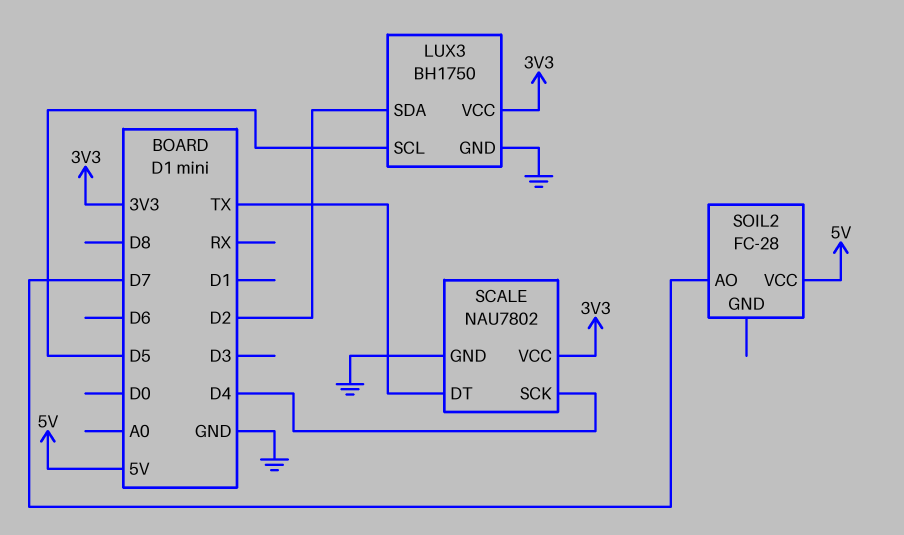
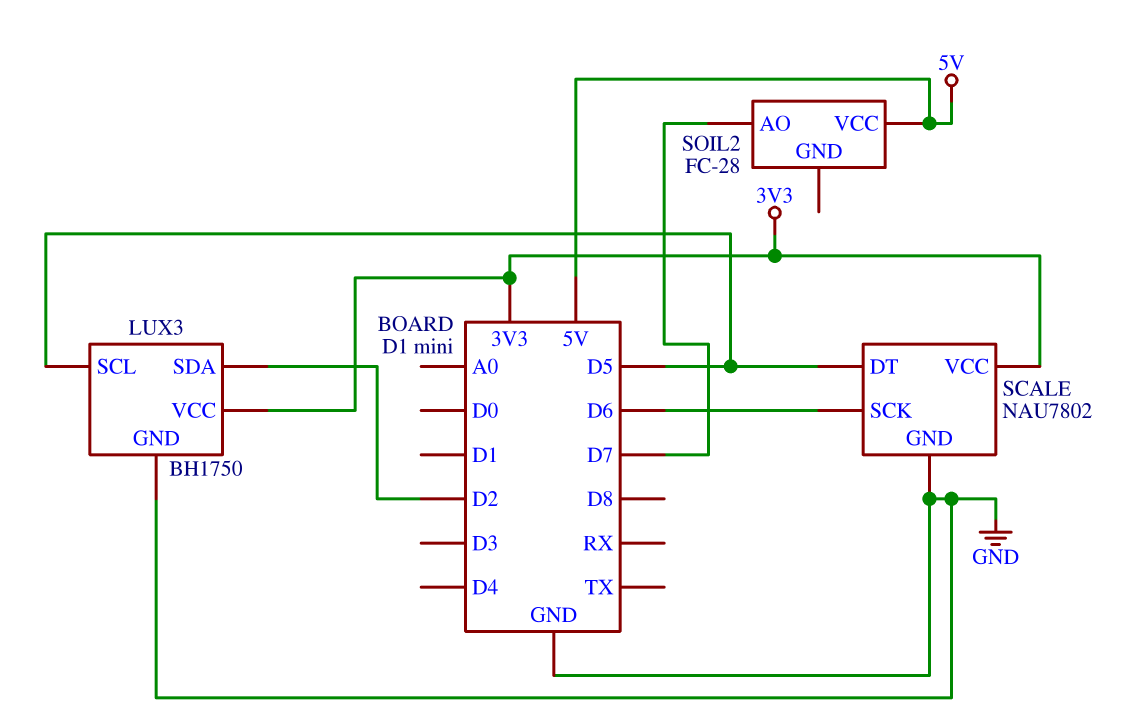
SCALE pin DT: TX -> D5
SCALE pin SCK: D4 -> D6

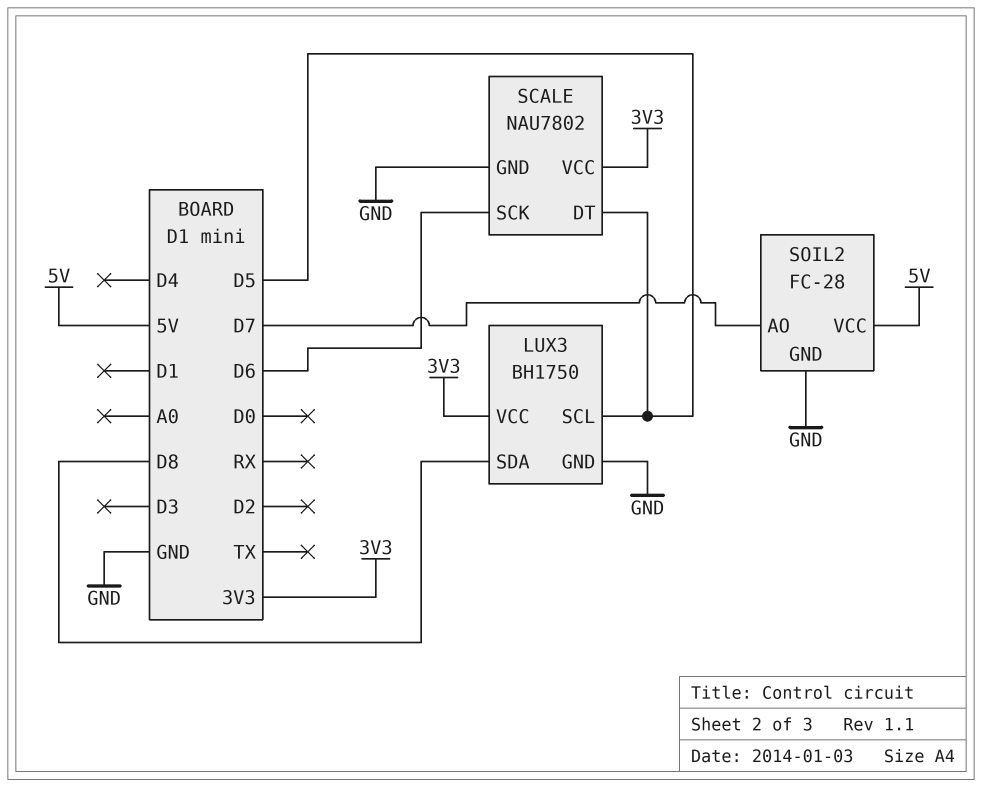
LUX3 pin SDA: D2 -> D8
SOIL2 pin GND: none -> GND

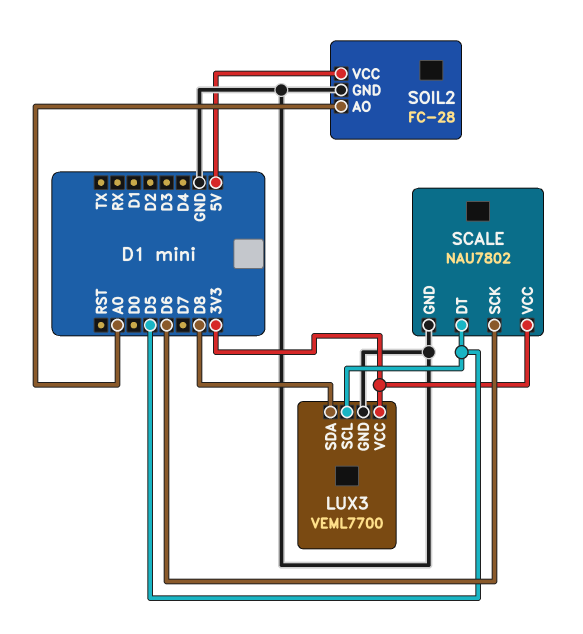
LUX3: BH1750 -> VEML7700
SOIL2 pin AO: D7 -> A0

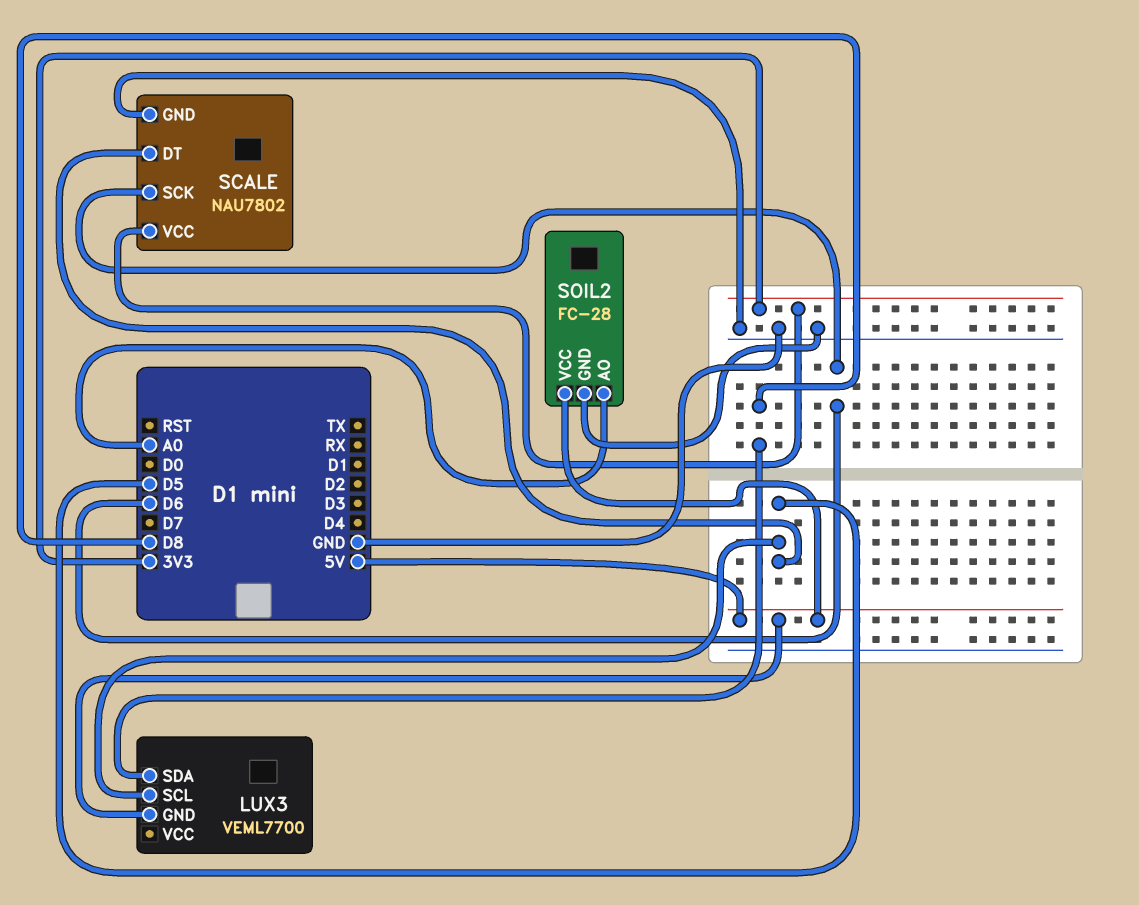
LUX3 pin GND: GND -> 5V
LUX3 pin VCC: 3V3 -> none

